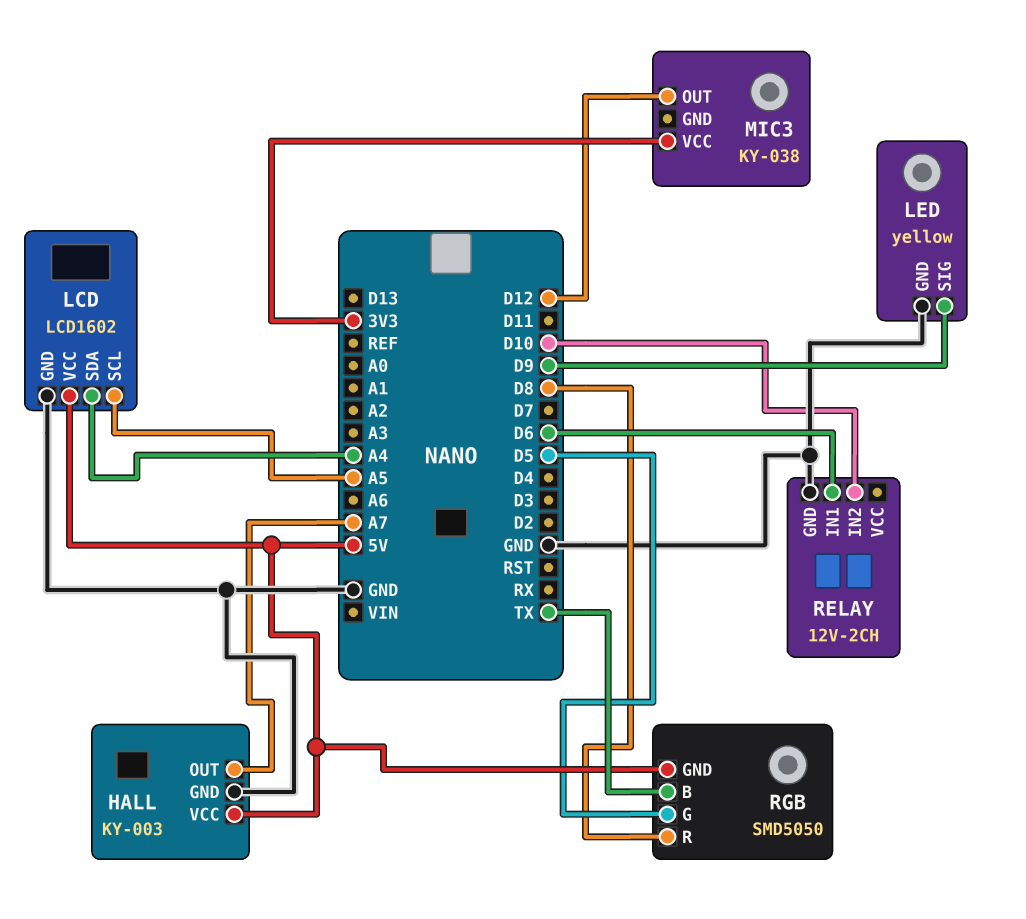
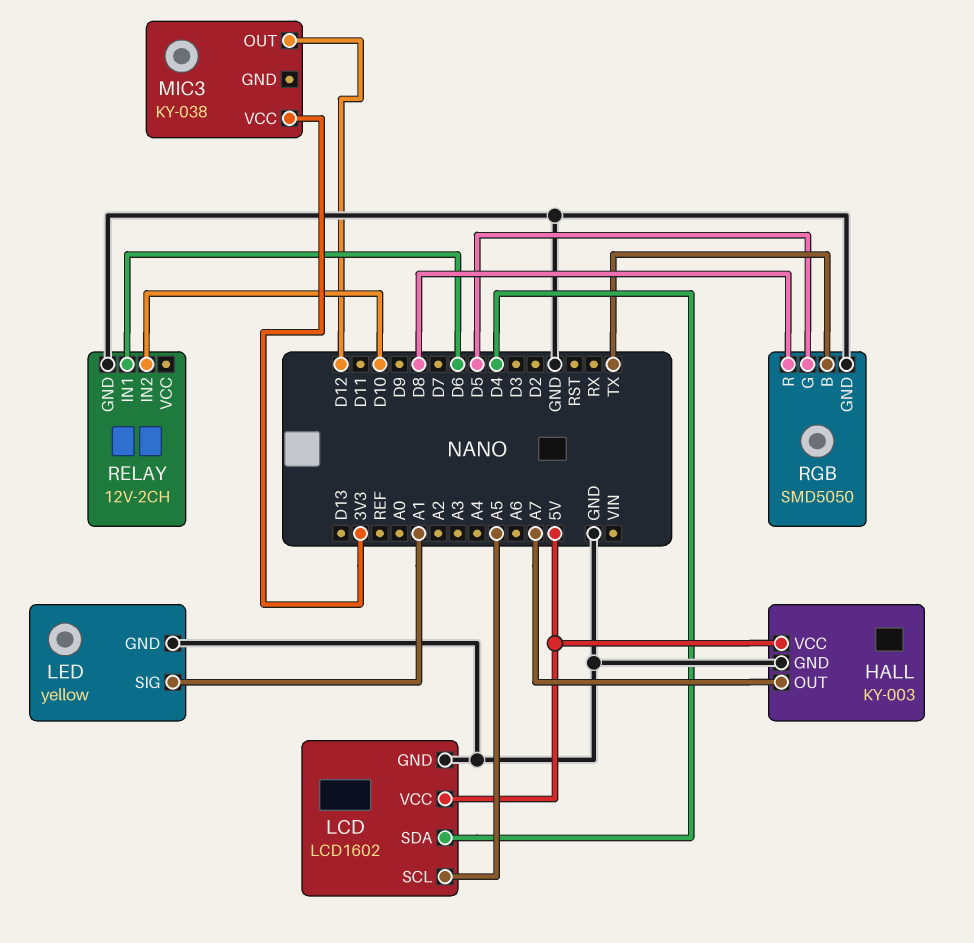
LCD pin SDA: A4 -> D4
LED pin SIG: D9 -> A1
RGB pin GND: 5V -> GND

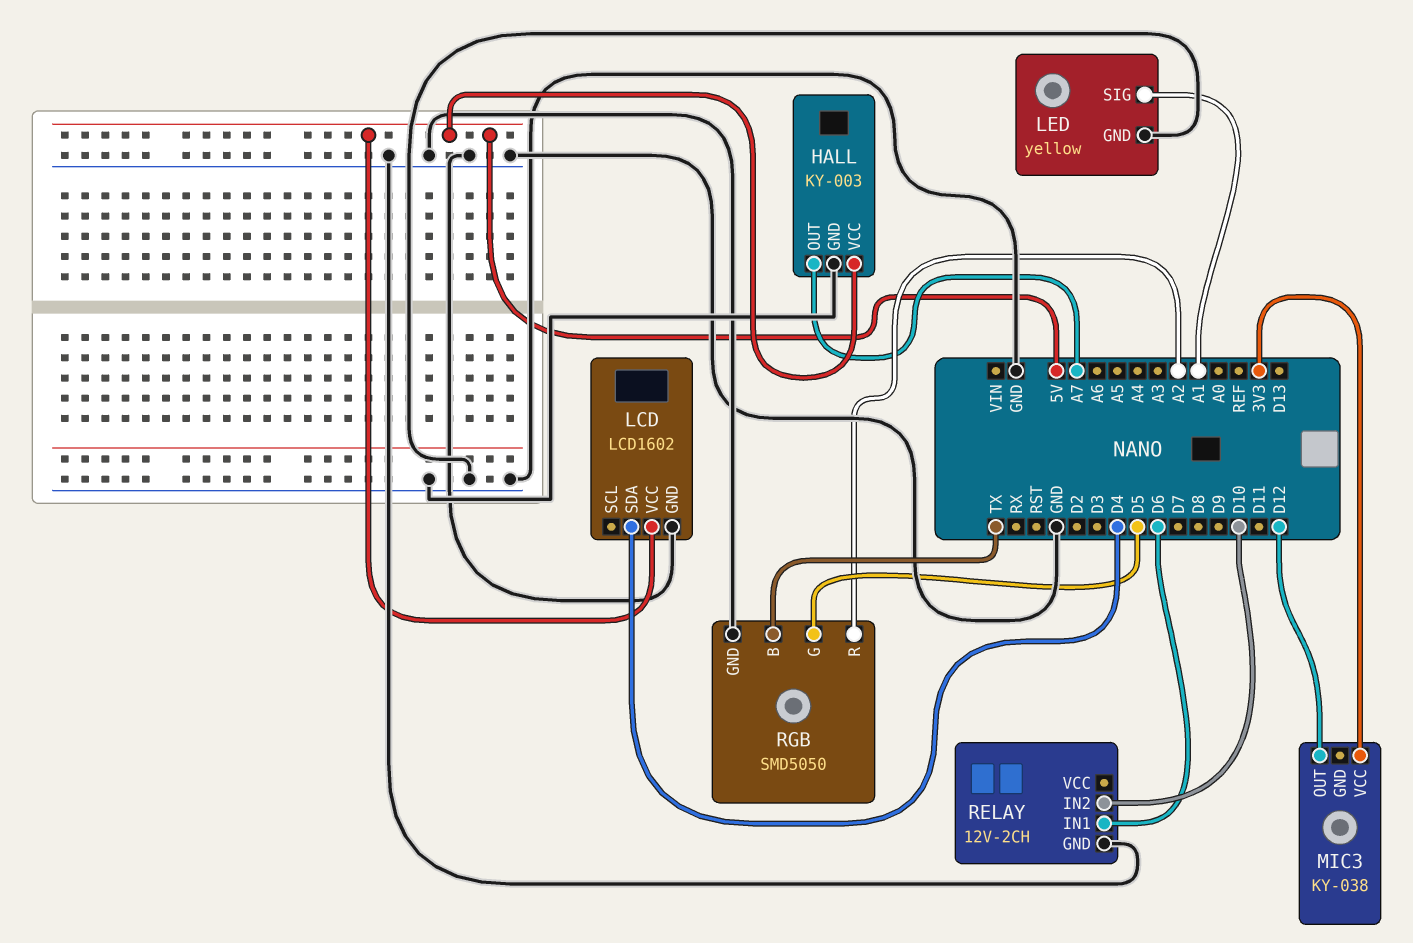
LCD pin SCL: A5 -> none
RGB pin R: D8 -> A2

